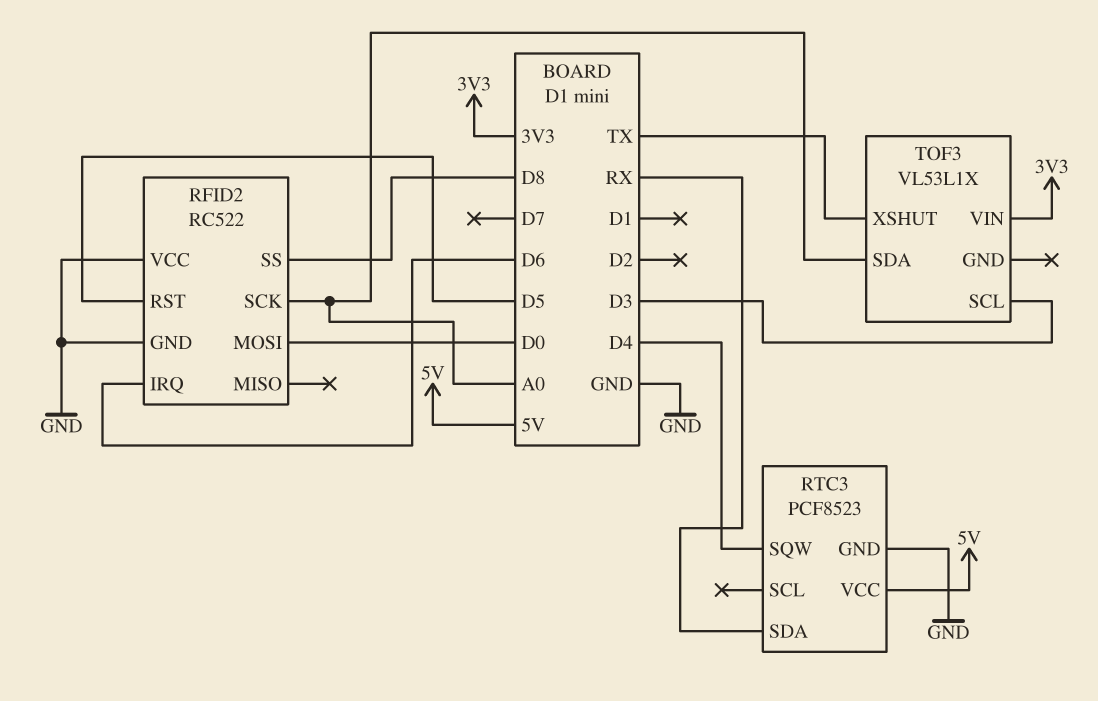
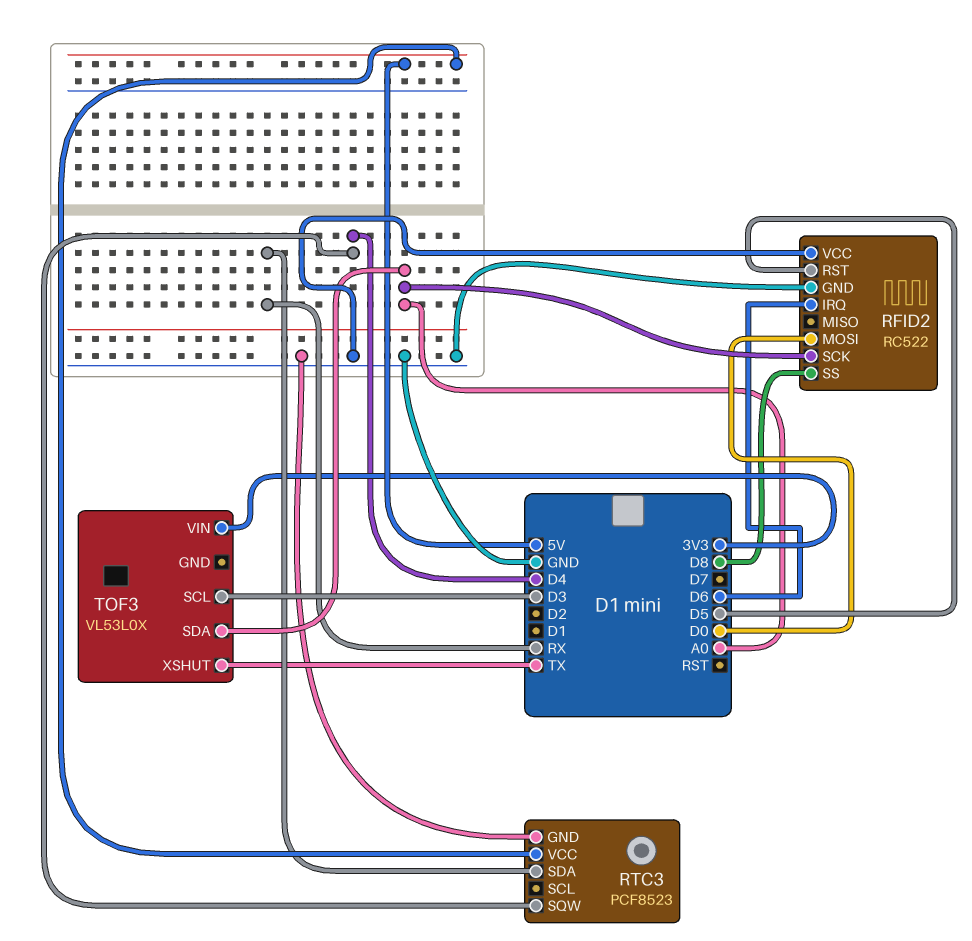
TOF3: VL53L1X -> VL53L0X

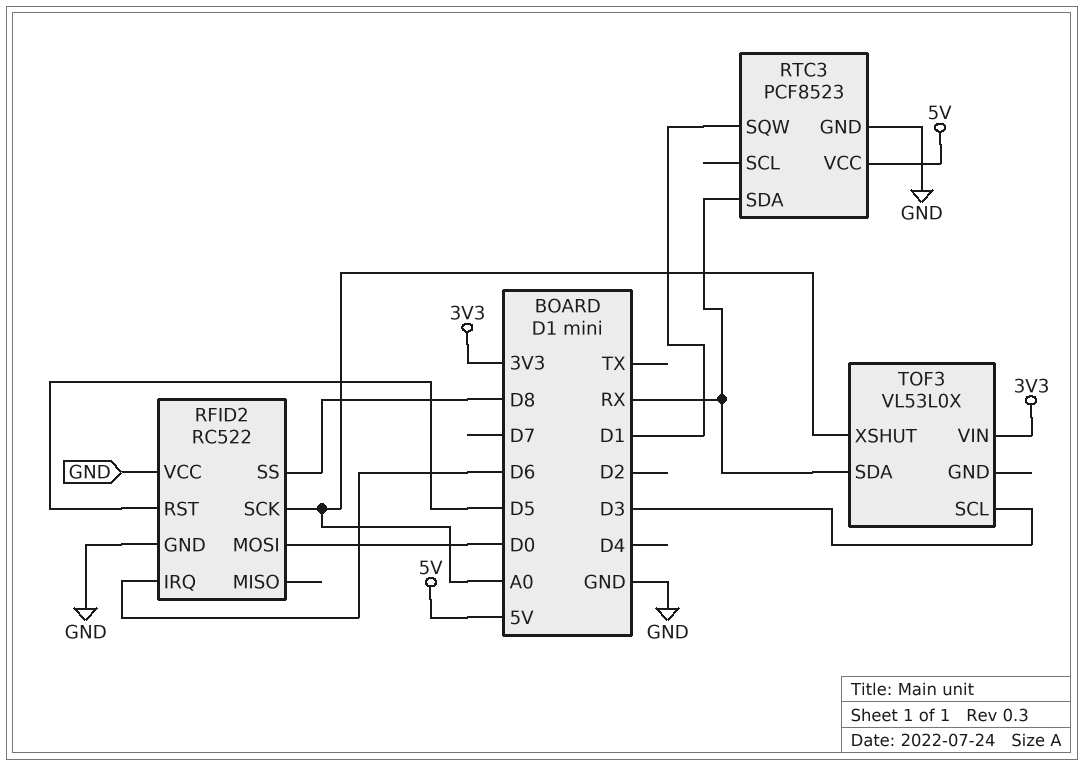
RTC3 pin SQW: D4 -> D1
TOF3 pin SDA: A0 -> RX
TOF3 pin XSHUT: TX -> A0

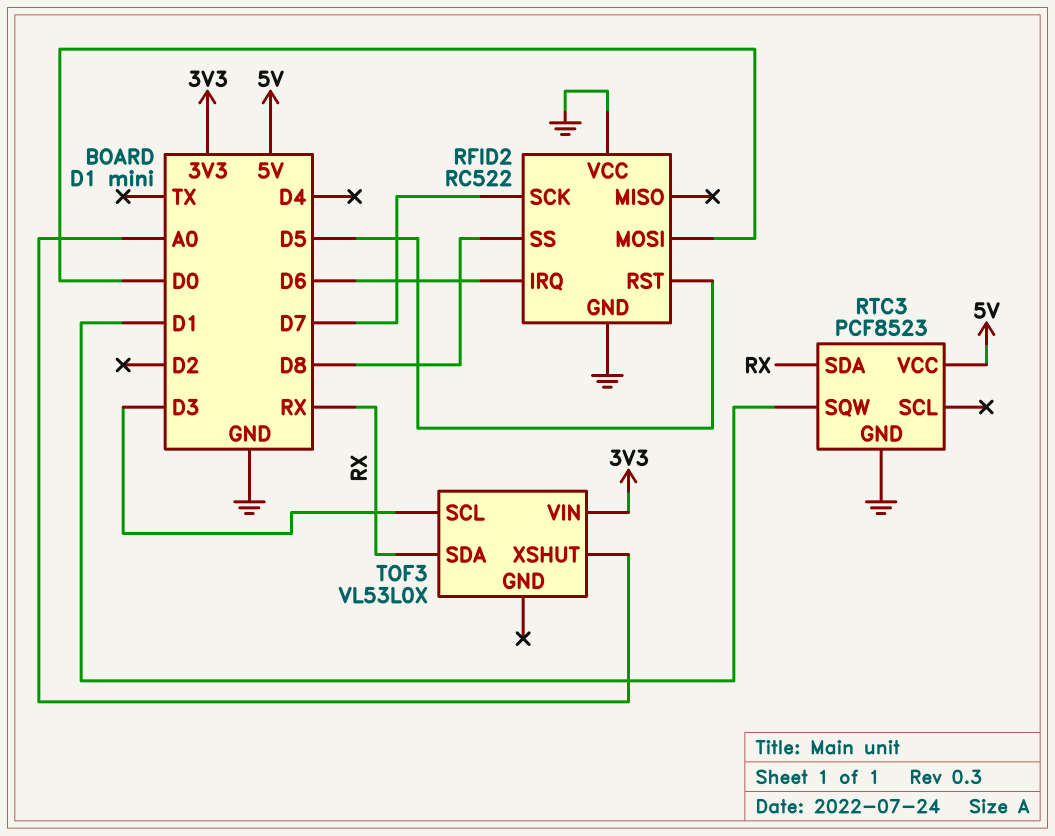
RFID2 pin SCK: A0 -> D7

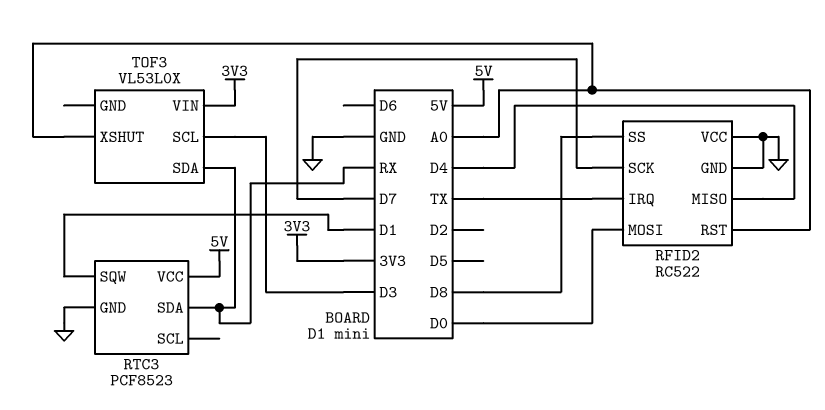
RFID2 pin IRQ: D6 -> TX
RFID2 pin MISO: none -> D4
RFID2 pin RST: D5 -> A0

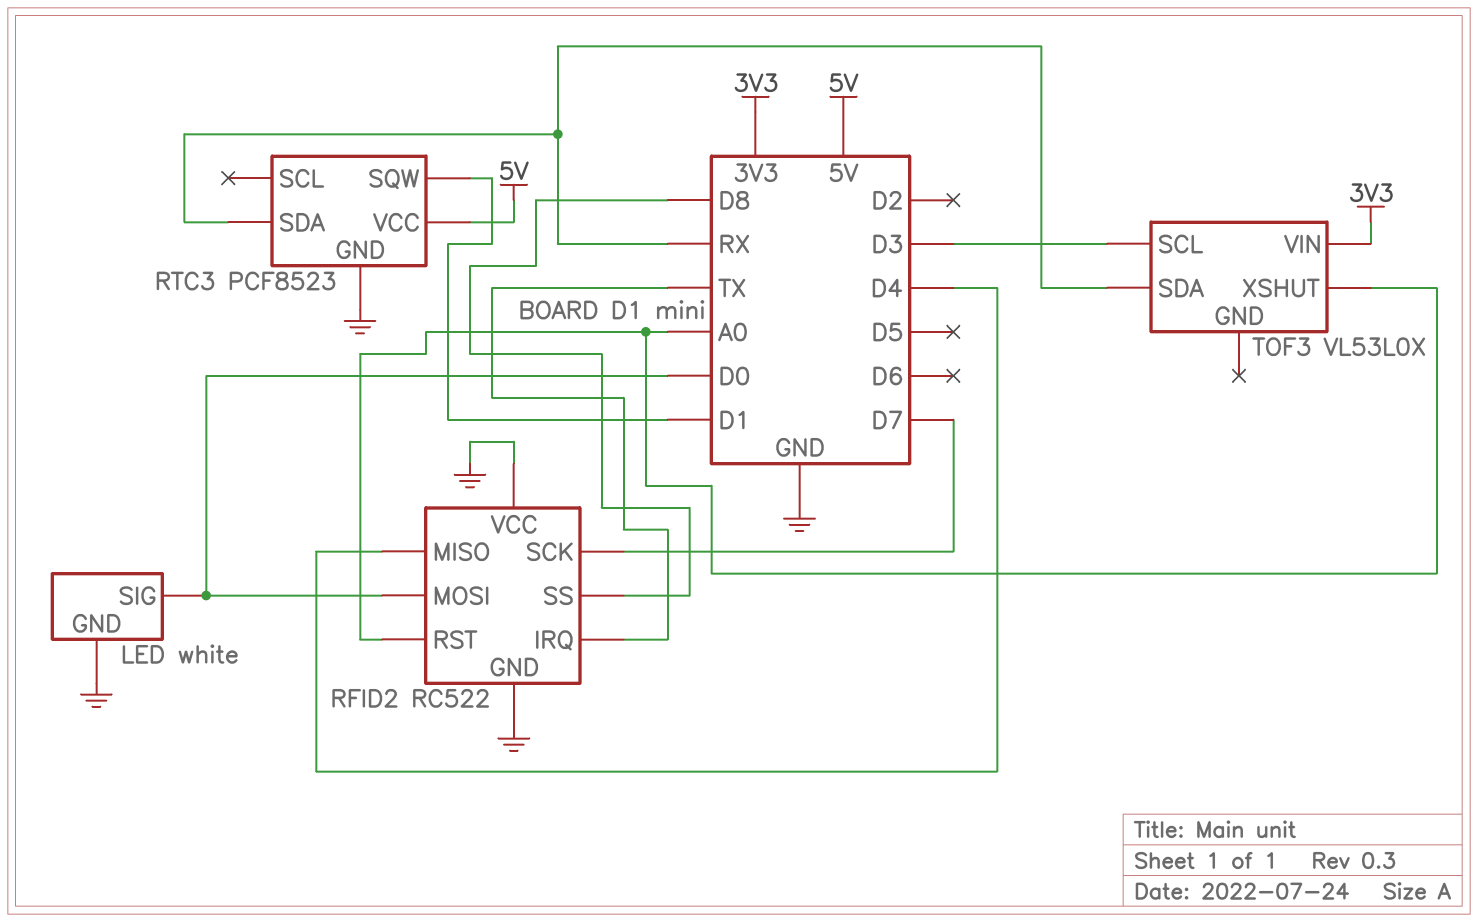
LED: none -> white
LED pin GND: none -> GND
LED pin SIG: none -> D0

